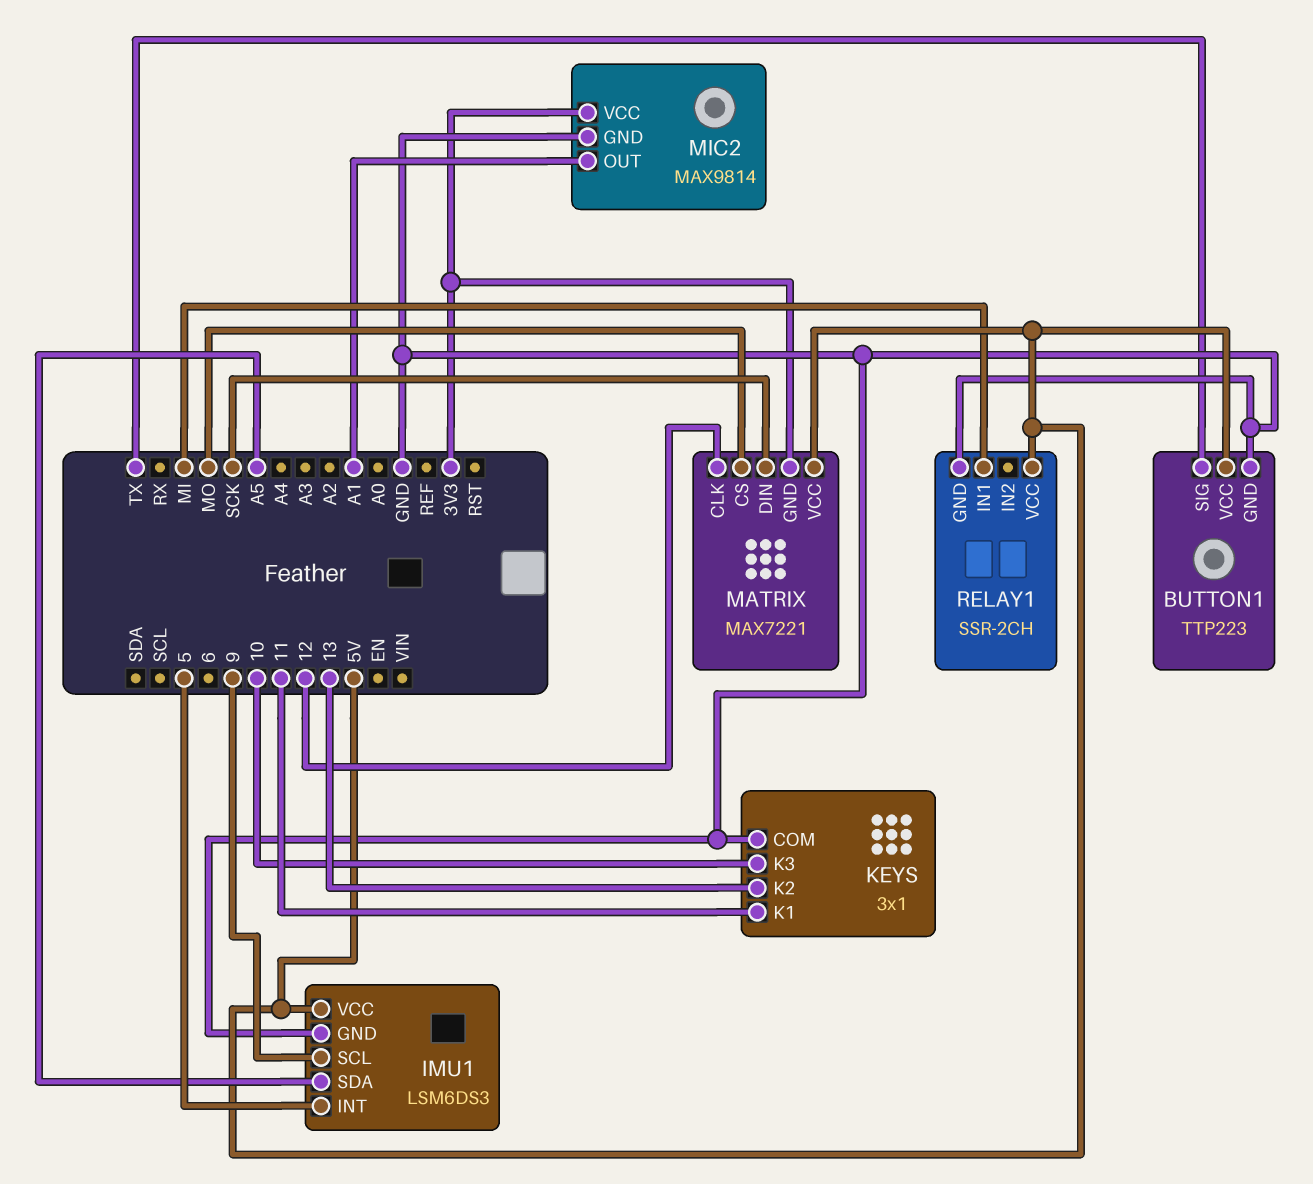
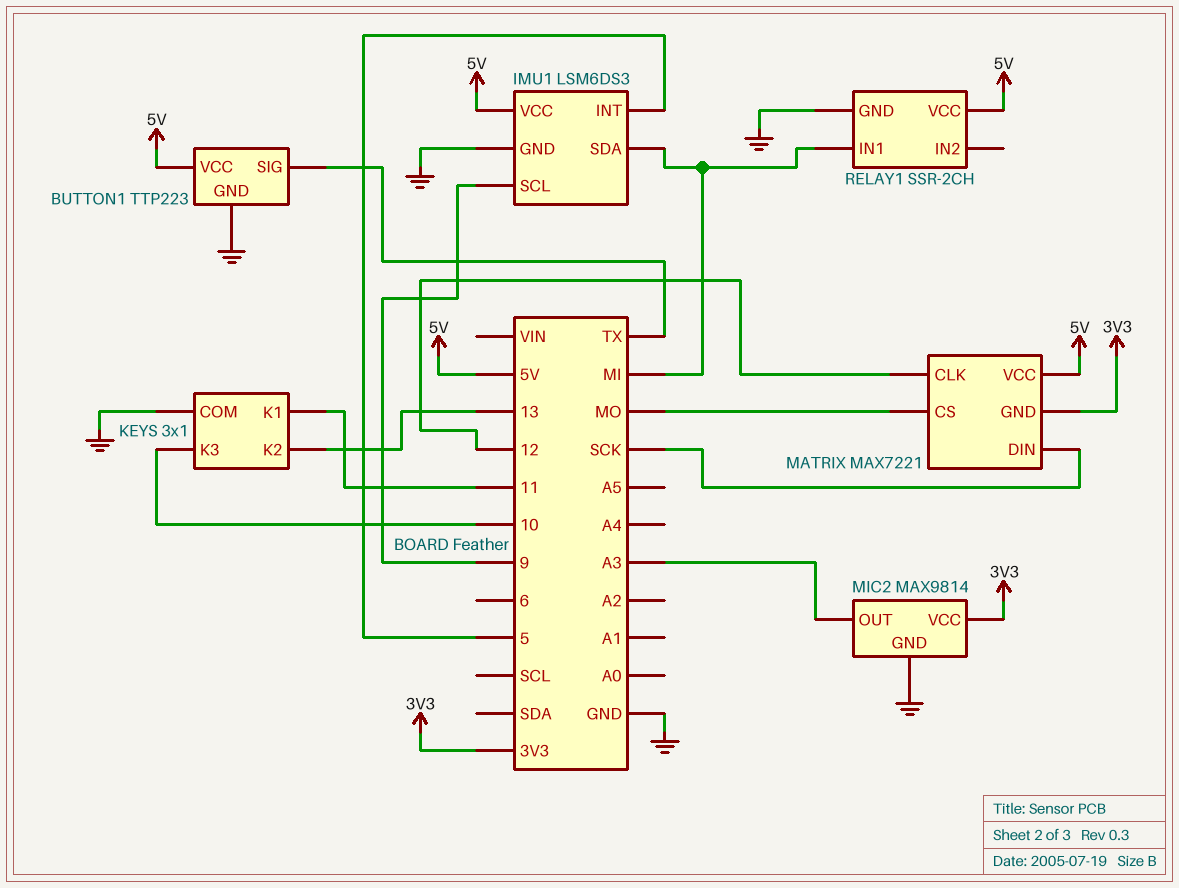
IMU1 pin SDA: A5 -> MI
MIC2 pin OUT: A1 -> A3

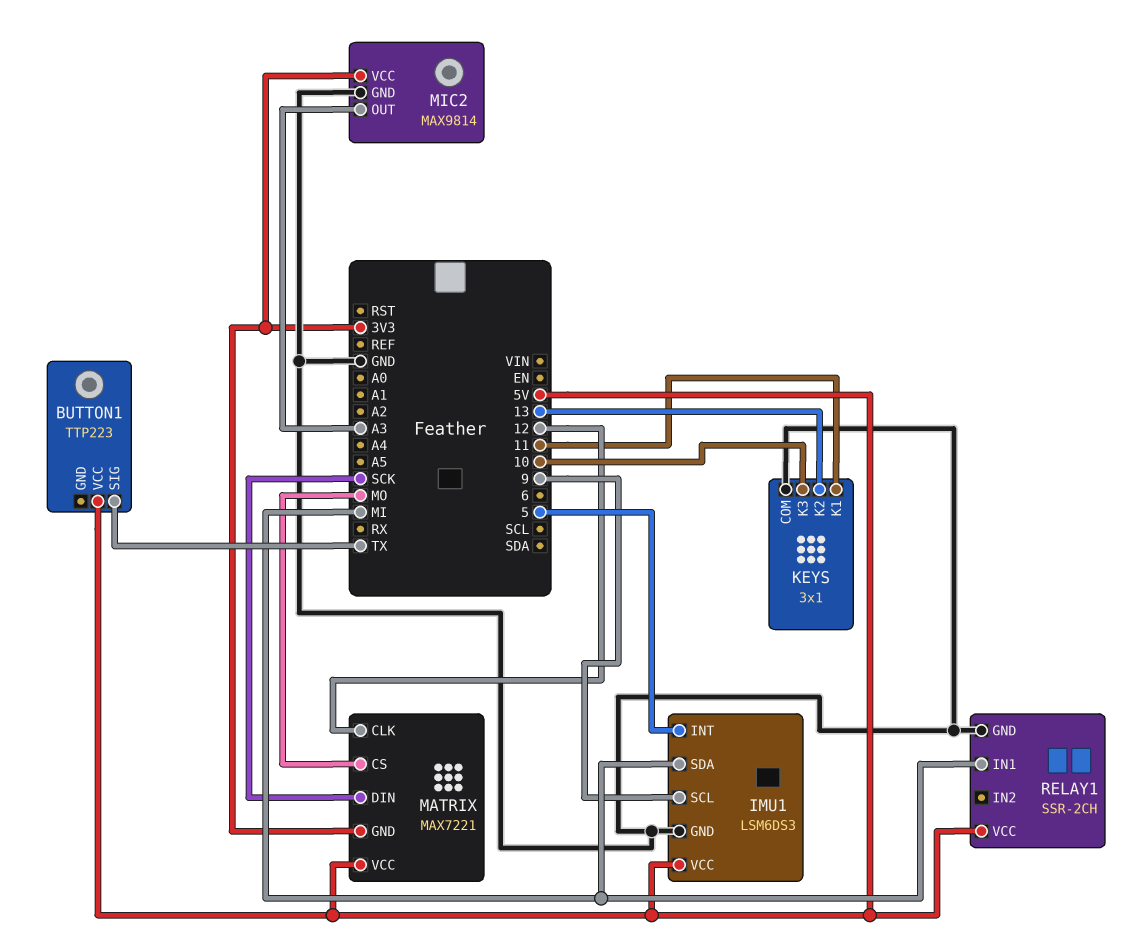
BUTTON1 pin GND: GND -> none

